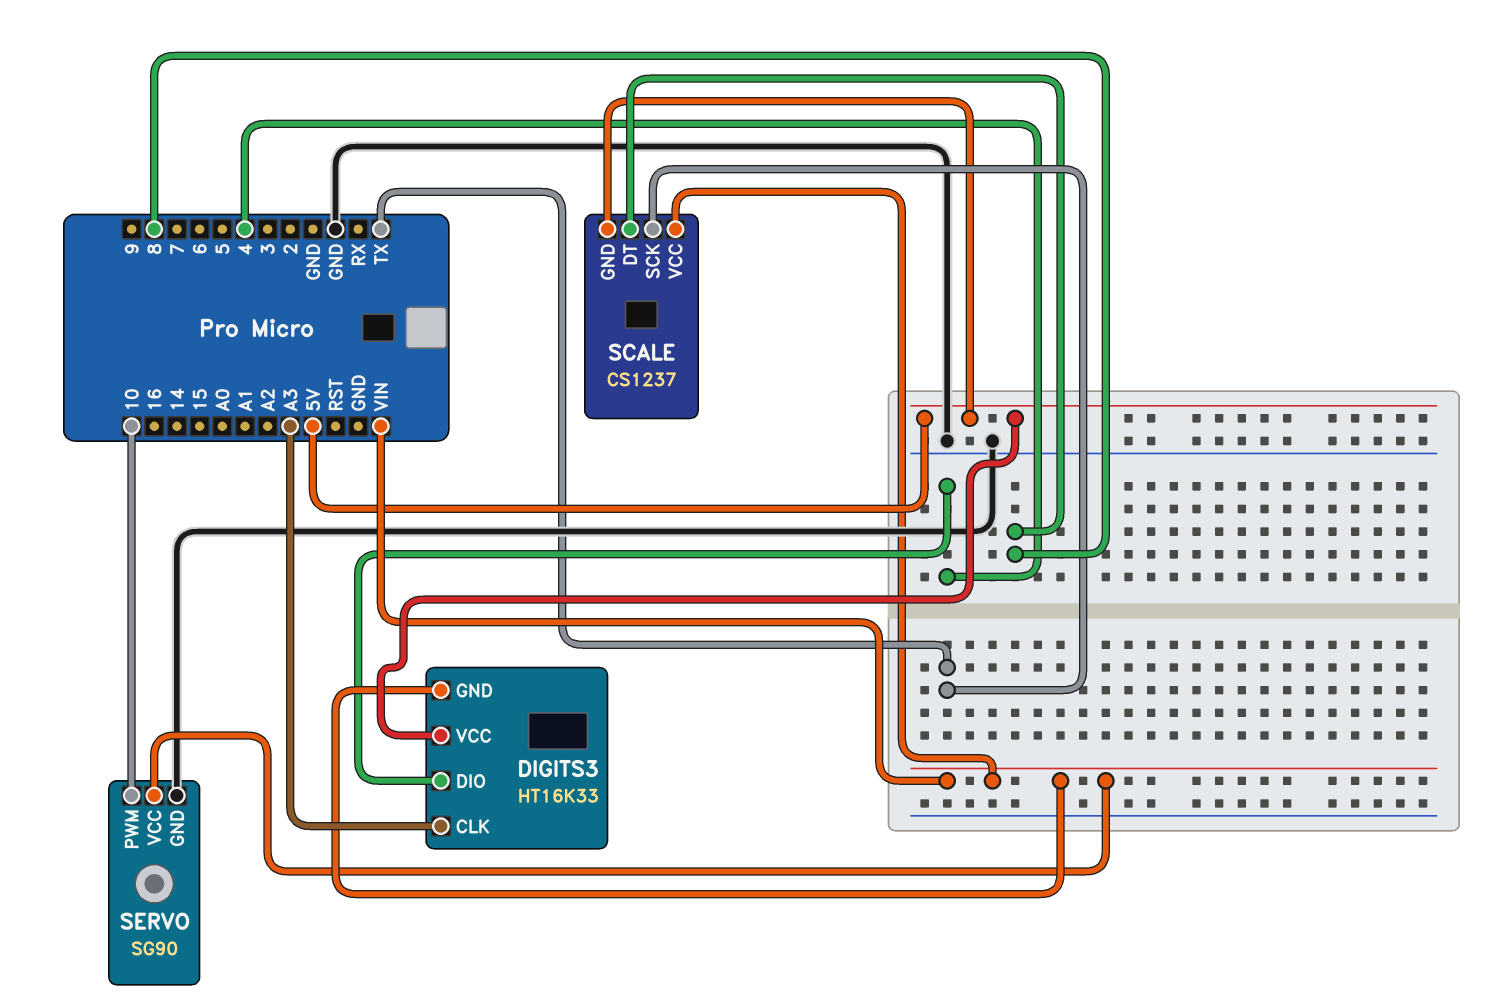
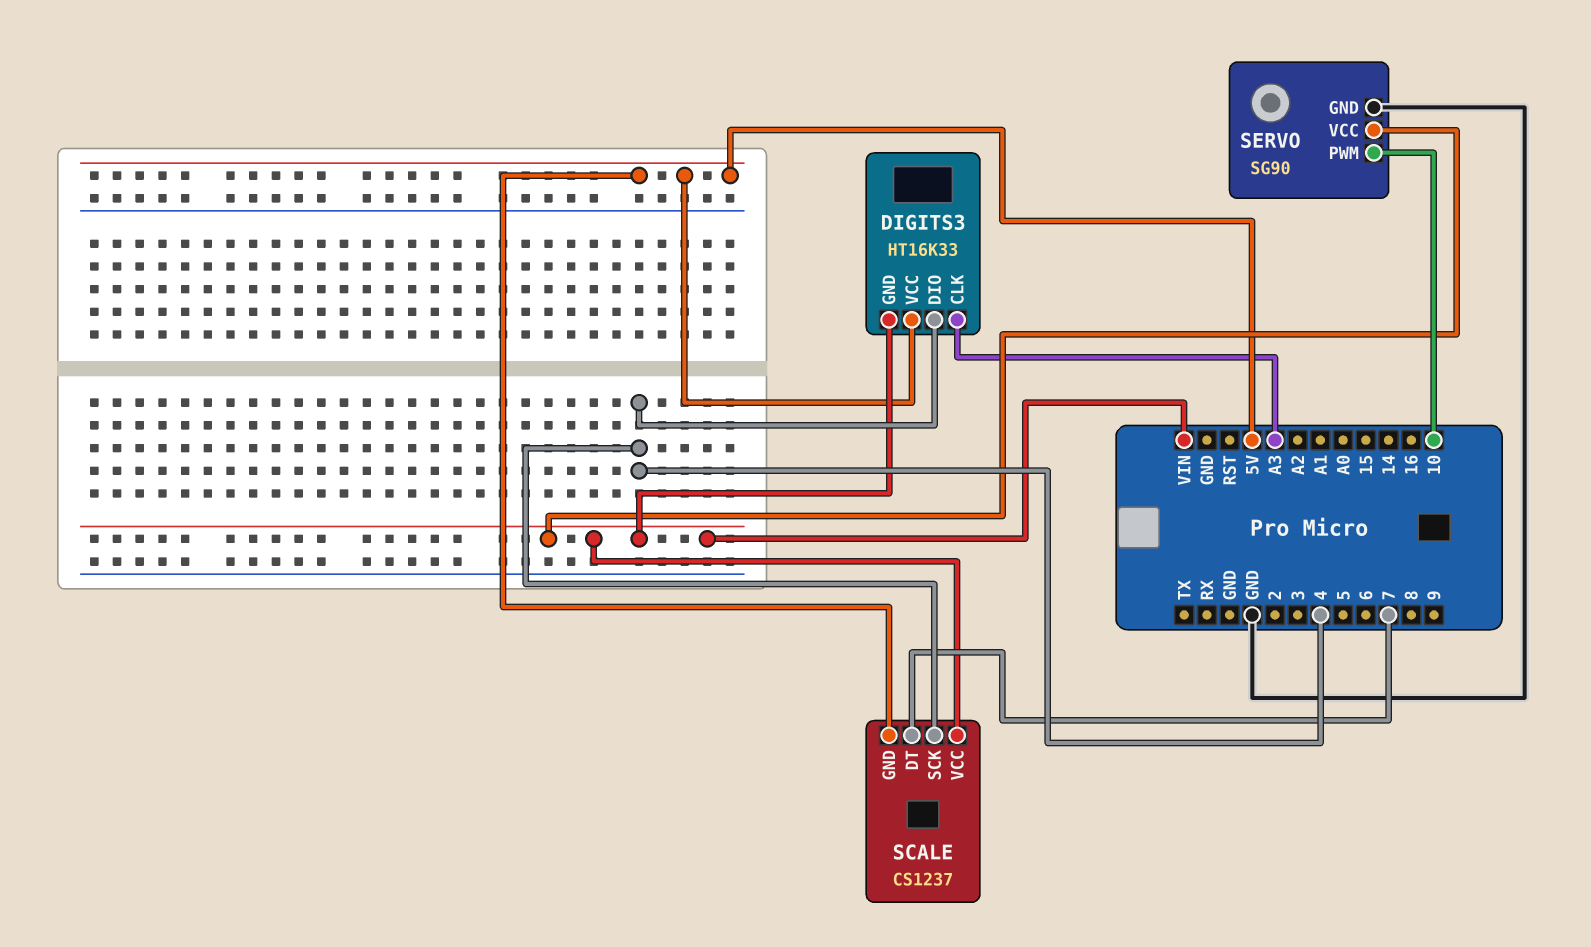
SCALE pin DT: 8 -> 7
SCALE pin SCK: TX -> 4

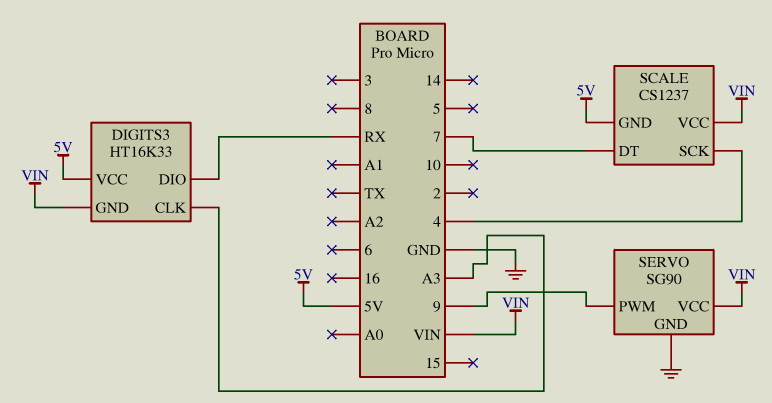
DIGITS3 pin DIO: 4 -> RX
SERVO pin PWM: 10 -> 9

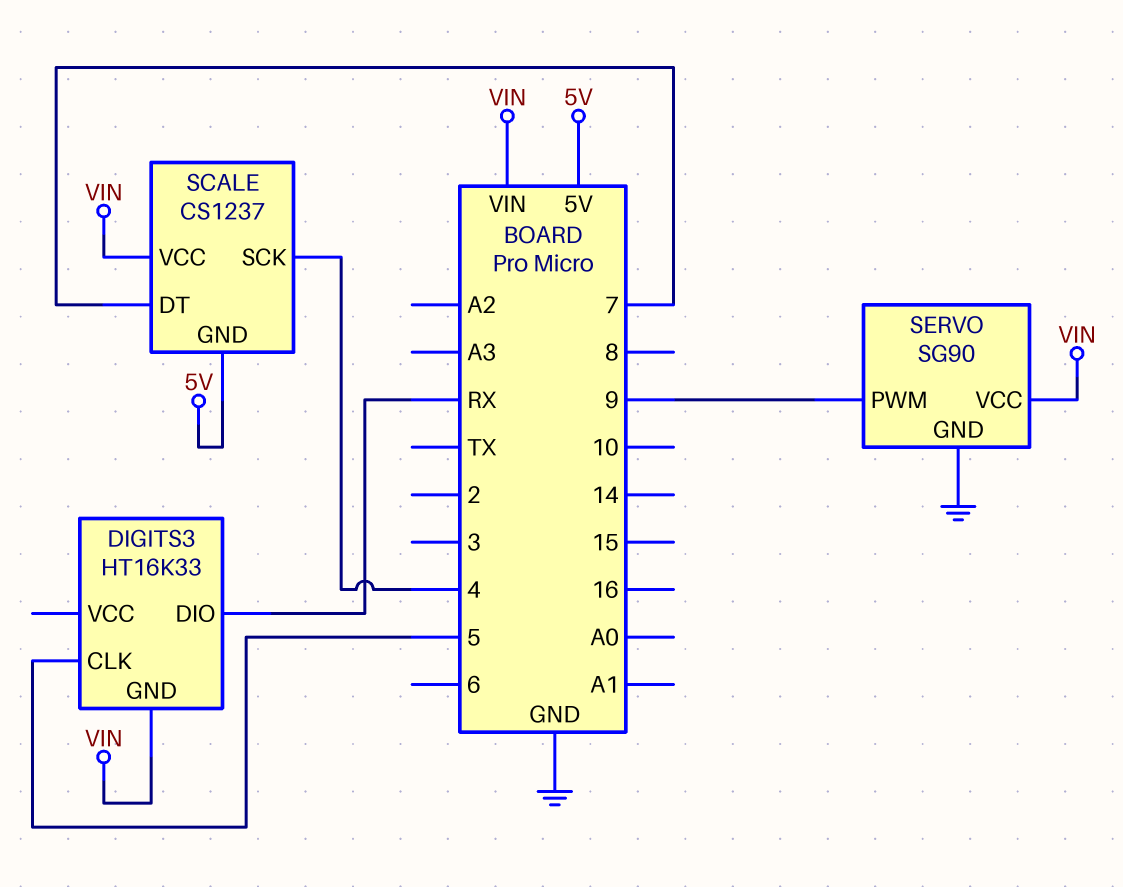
DIGITS3 pin CLK: A3 -> 5
DIGITS3 pin VCC: 5V -> none

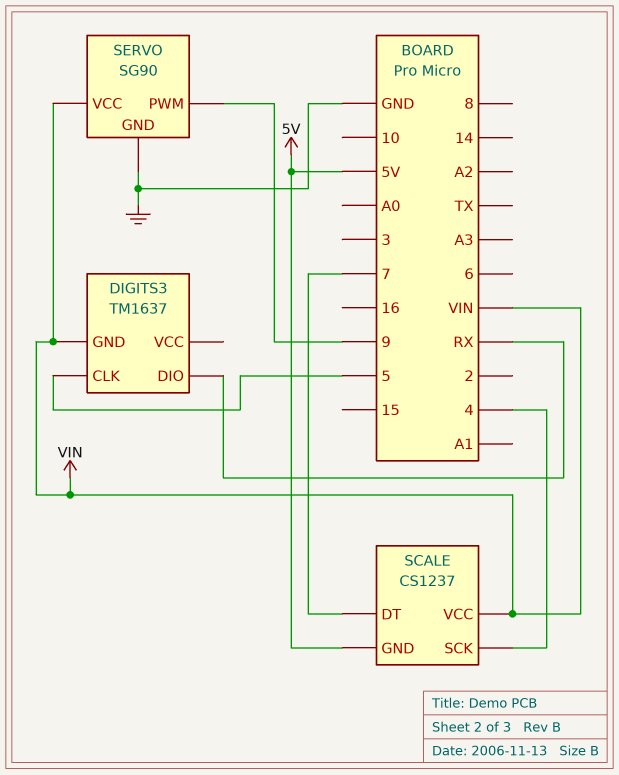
DIGITS3: HT16K33 -> TM1637

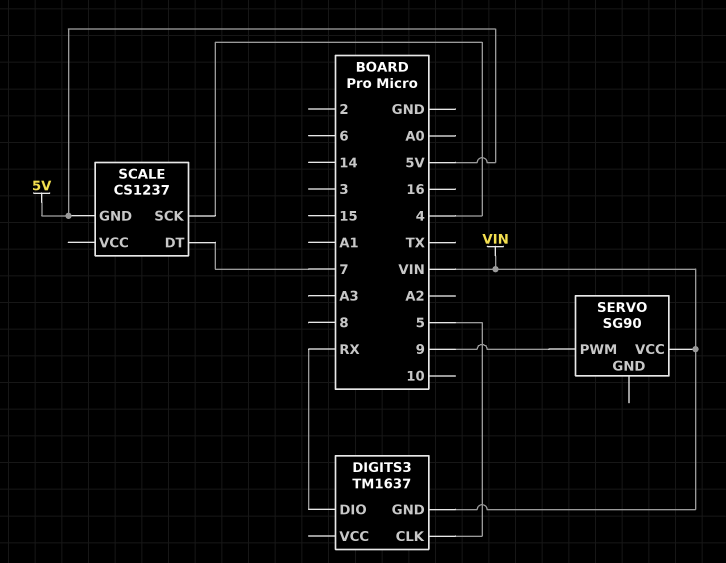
SCALE pin VCC: VIN -> none
SERVO pin GND: GND -> none

